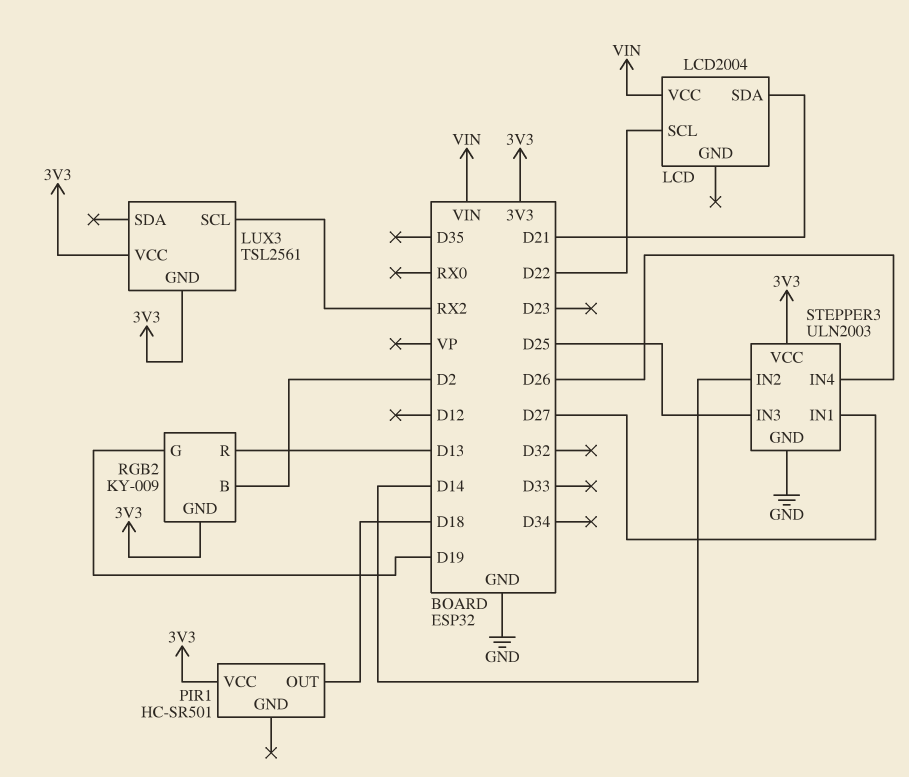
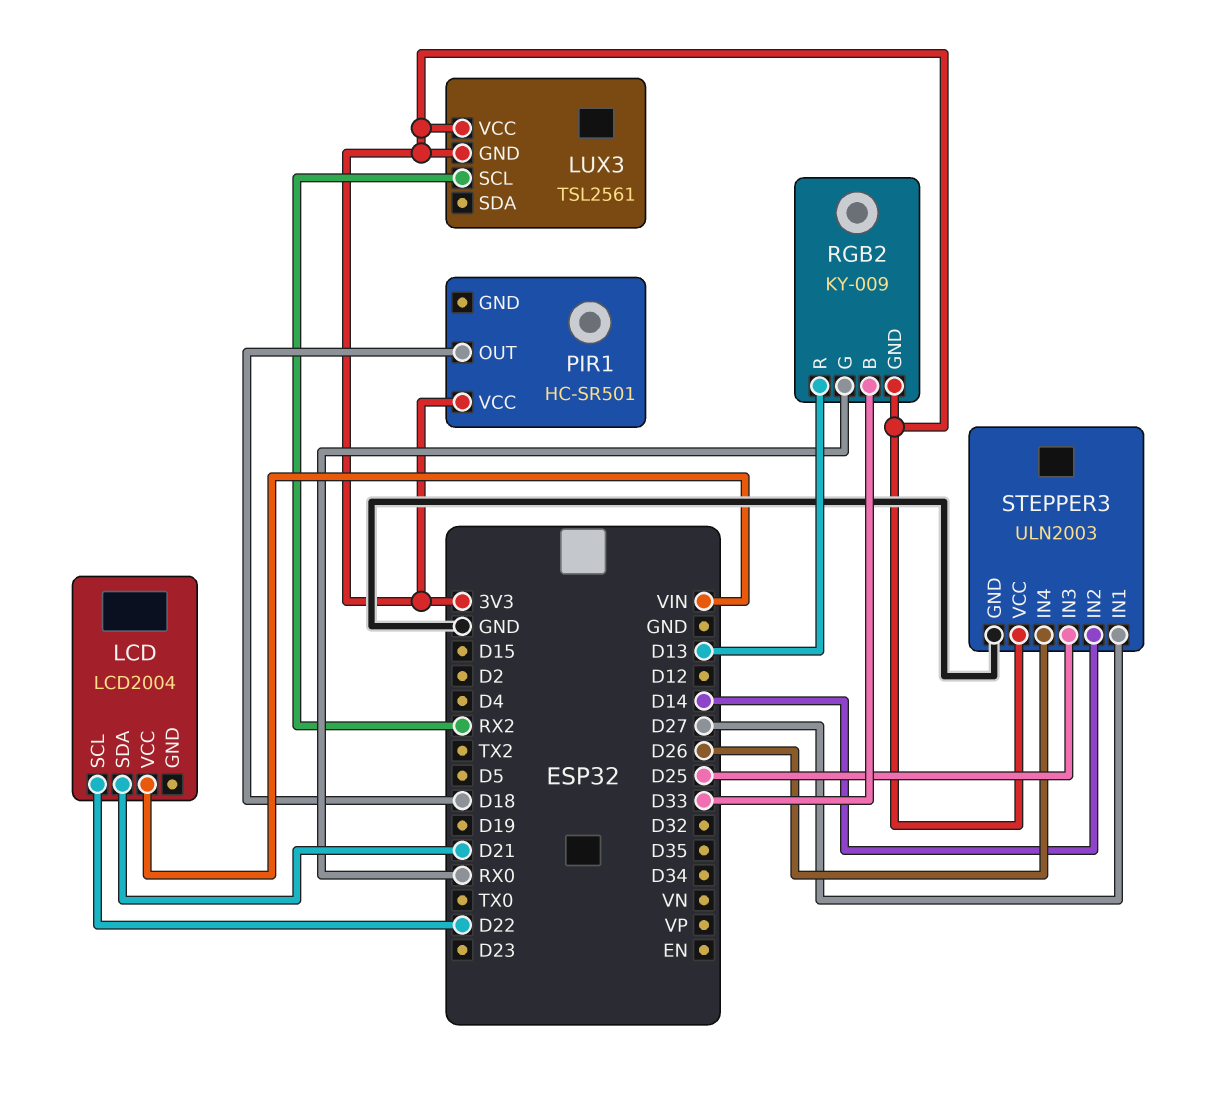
RGB2 pin B: D2 -> D33
RGB2 pin G: D19 -> RX0

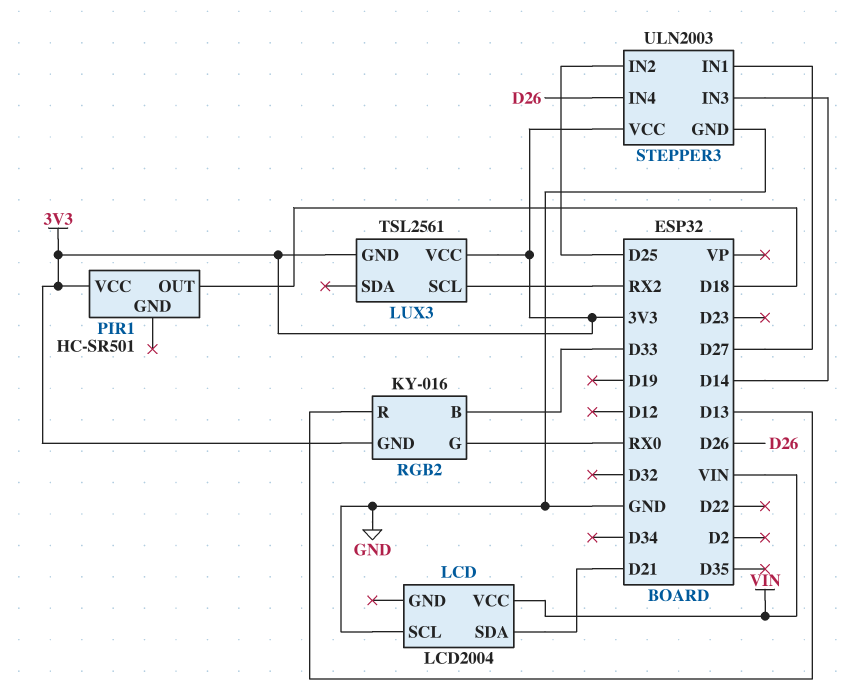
LCD pin SCL: D22 -> GND
RGB2: KY-009 -> KY-016
STEPPER3 pin IN2: D14 -> D25
STEPPER3 pin IN3: D25 -> D14

